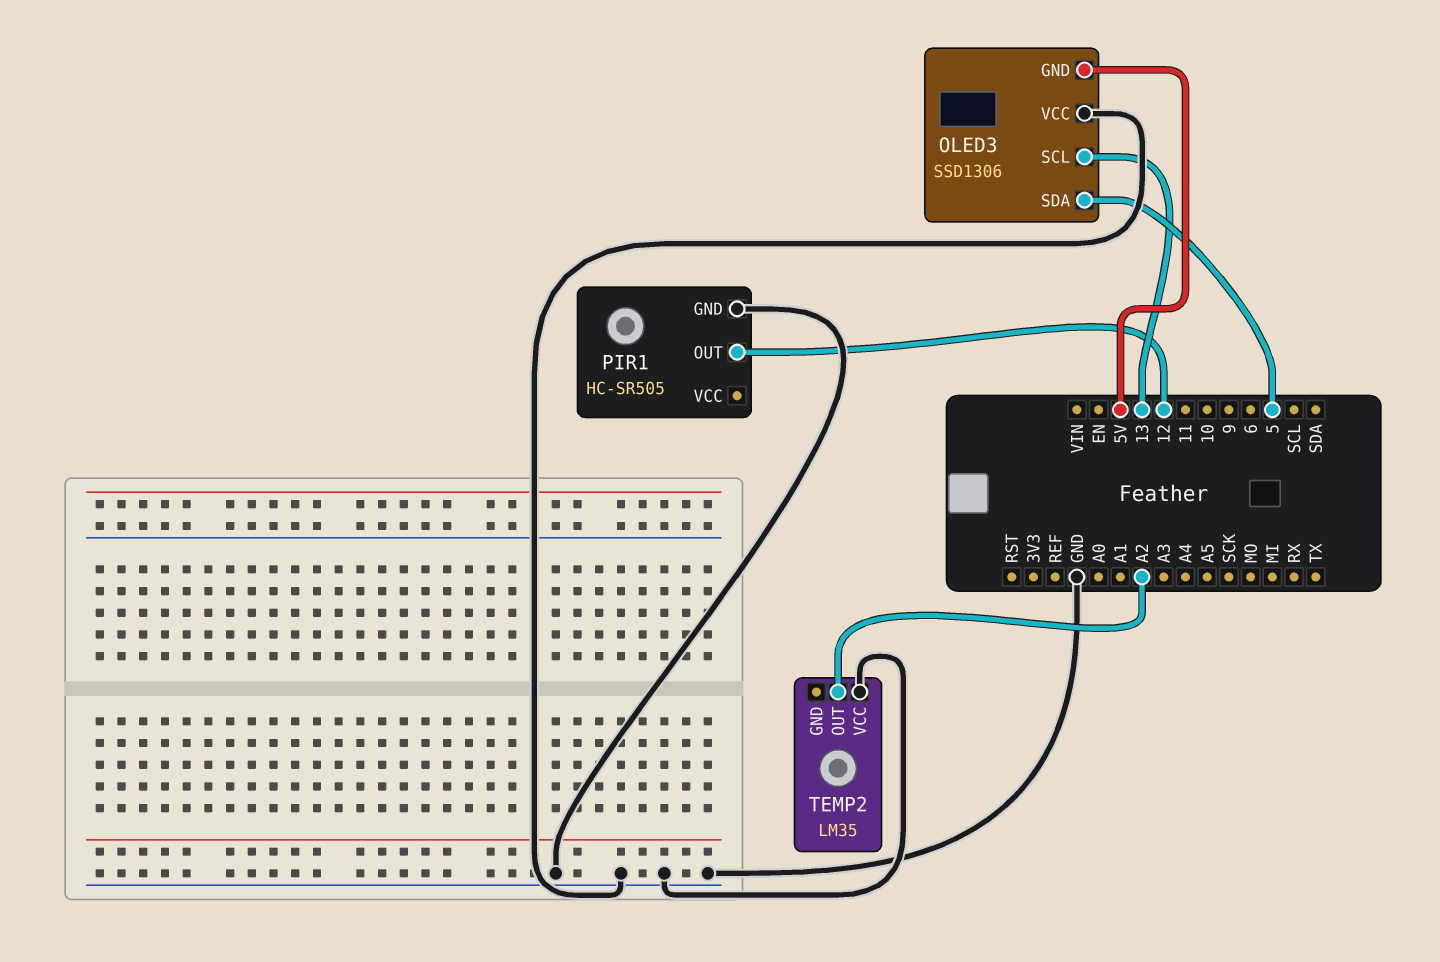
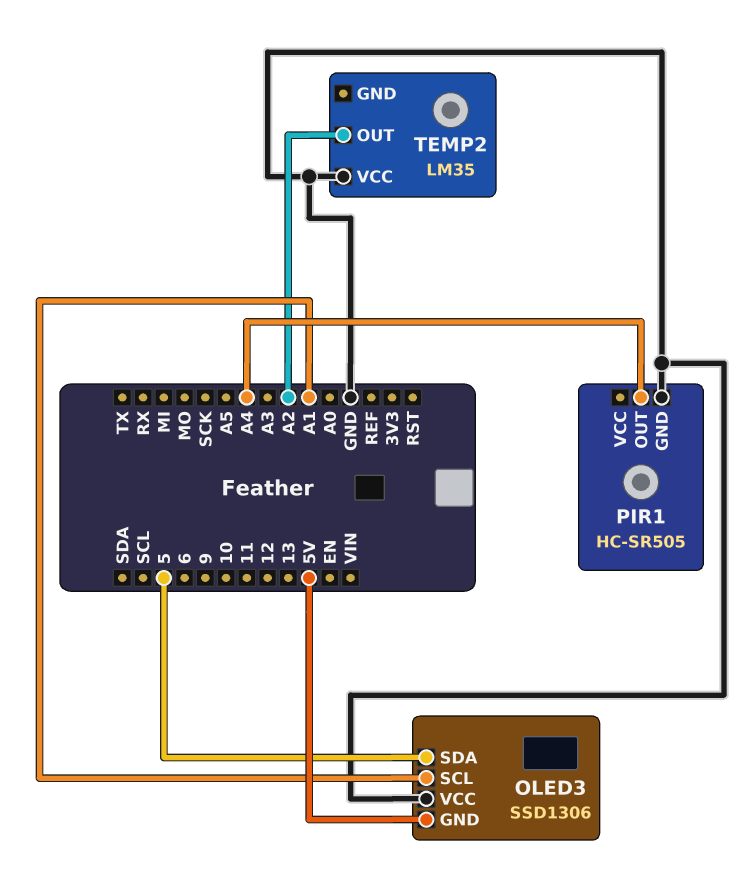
OLED3 pin SCL: 13 -> A1
PIR1 pin OUT: 12 -> A4

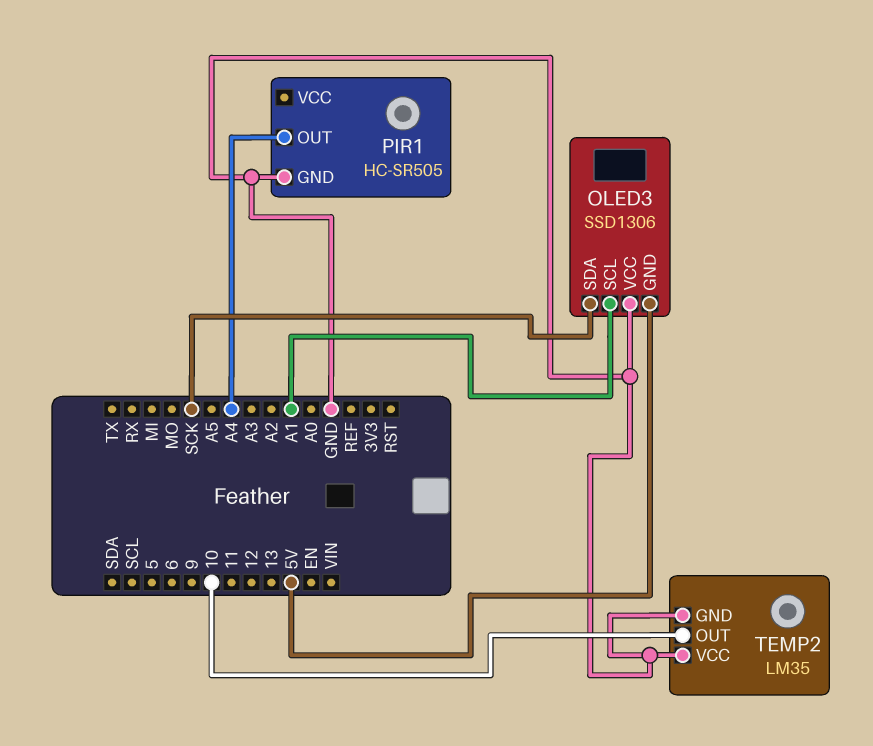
OLED3 pin SDA: 5 -> SCK
TEMP2 pin GND: none -> GND
TEMP2 pin OUT: A2 -> 10

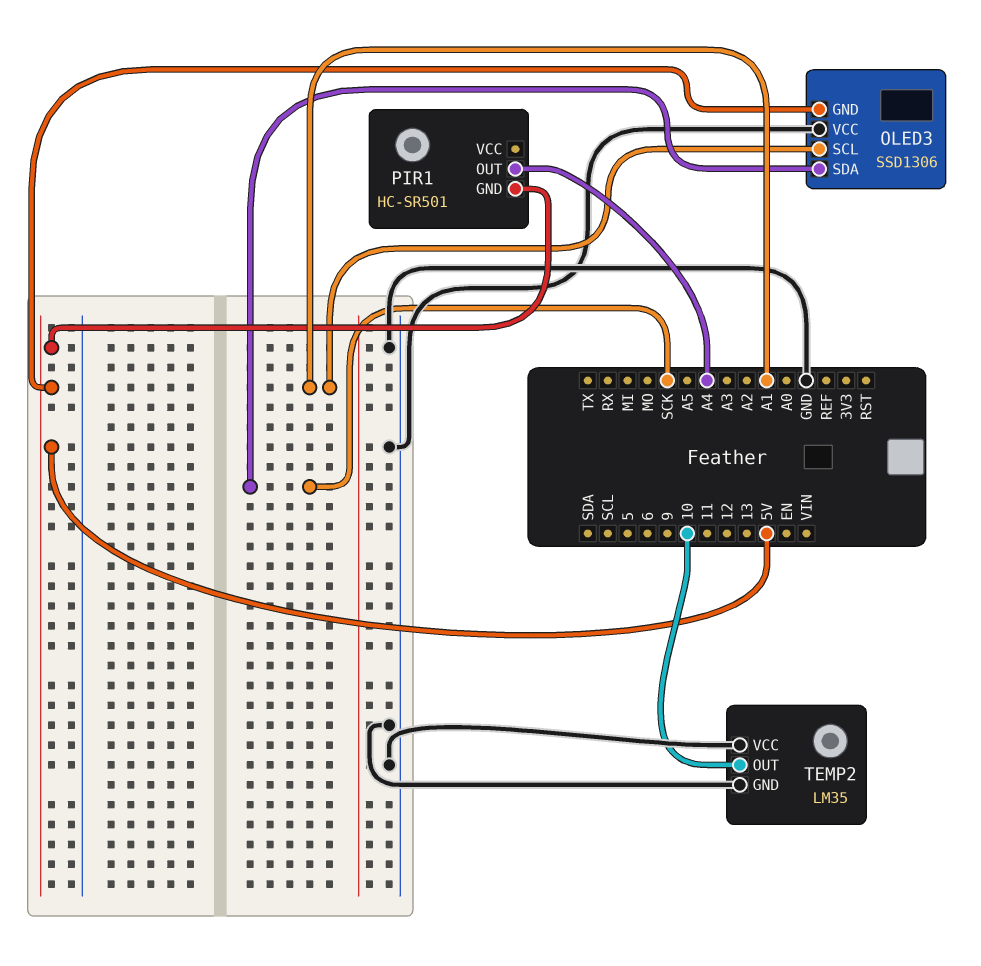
PIR1: HC-SR505 -> HC-SR501
PIR1 pin GND: GND -> 5V

